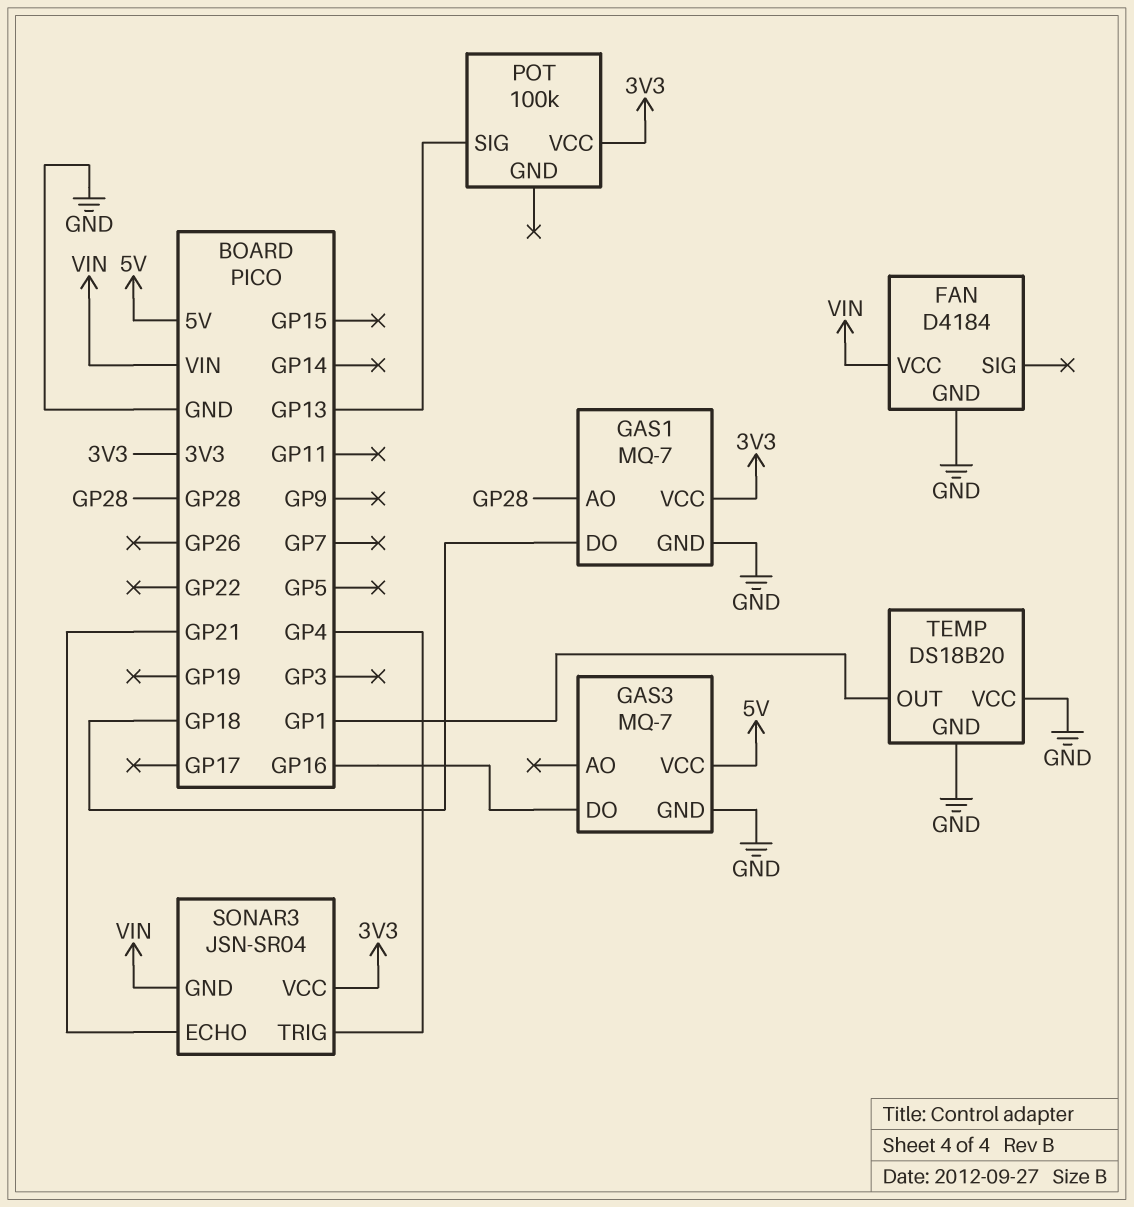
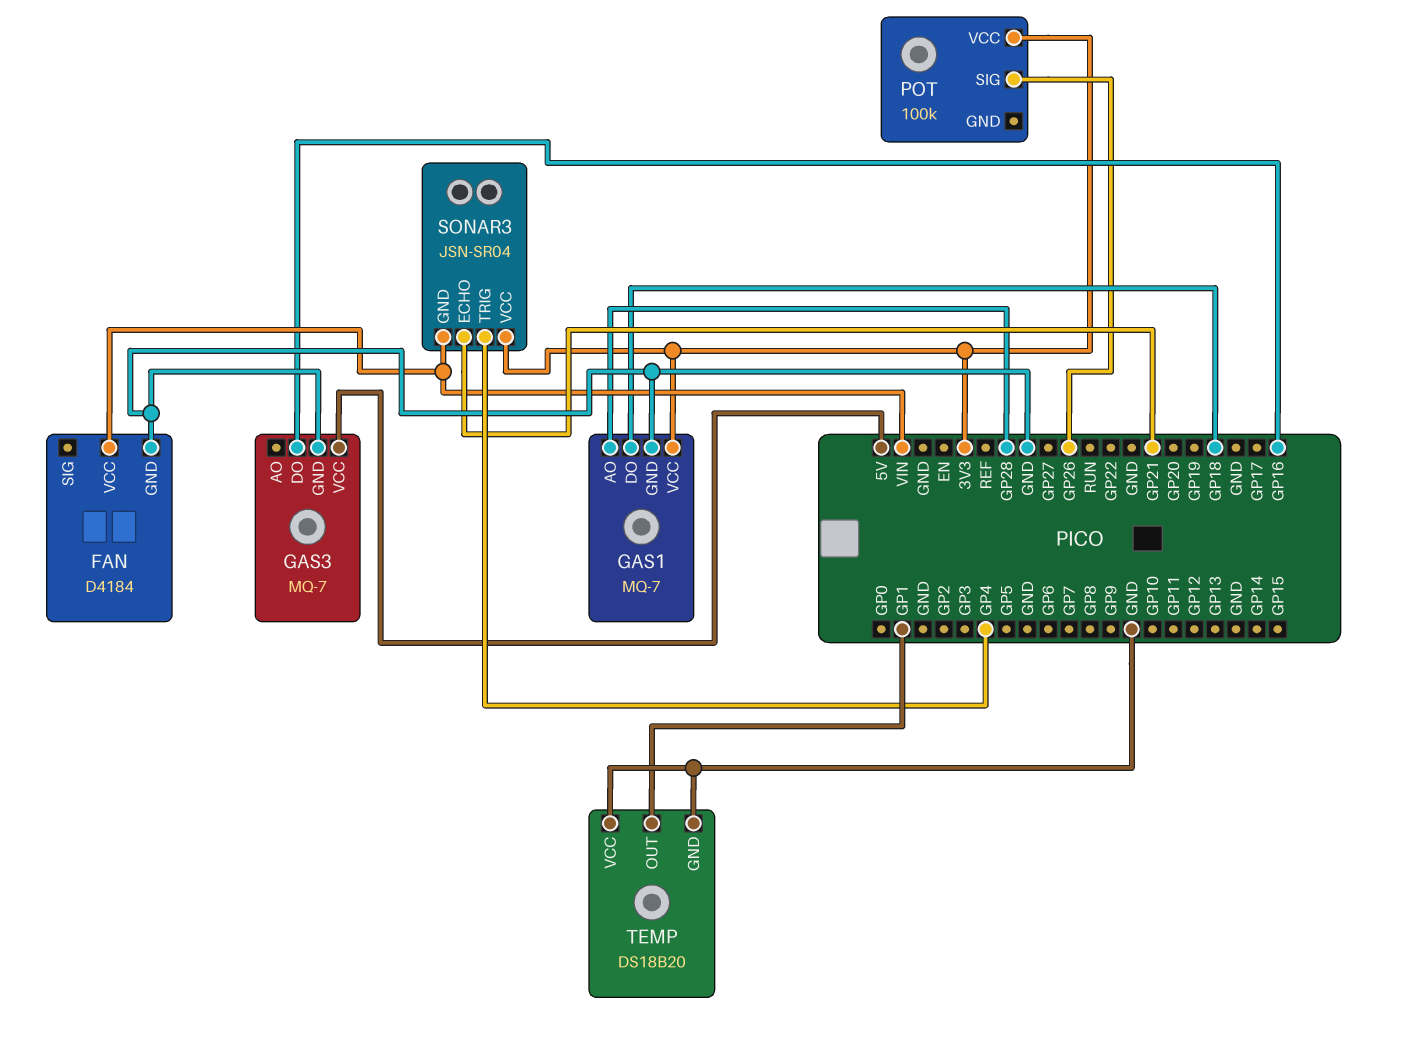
POT pin SIG: GP13 -> GP26

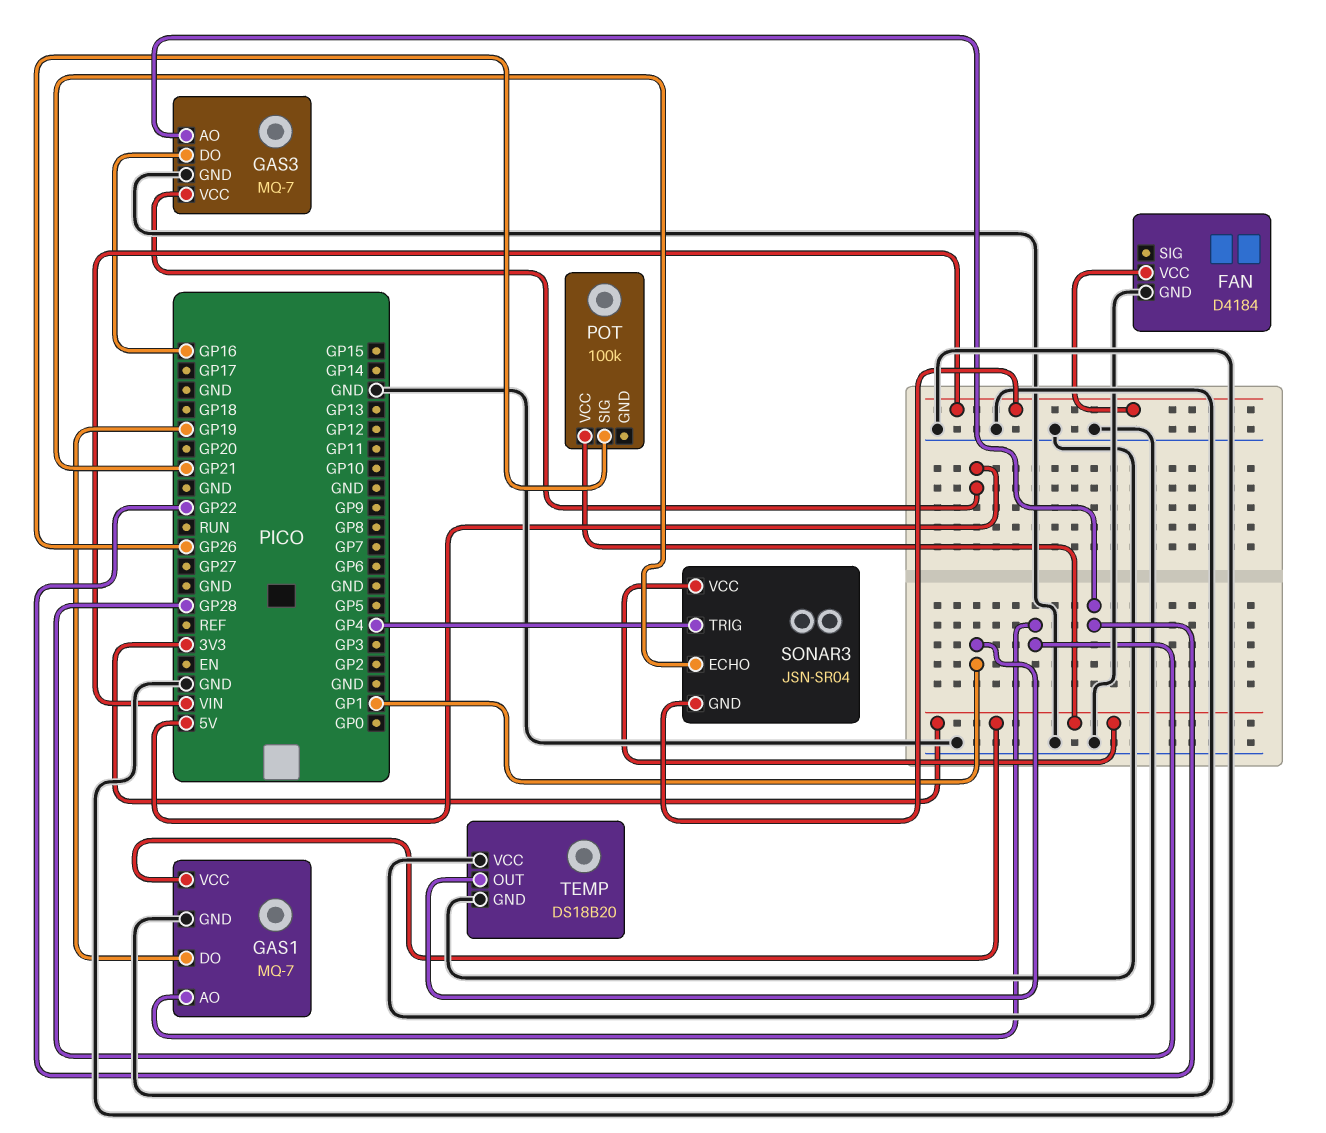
GAS1 pin DO: GP18 -> GP19
GAS3 pin AO: none -> GP22

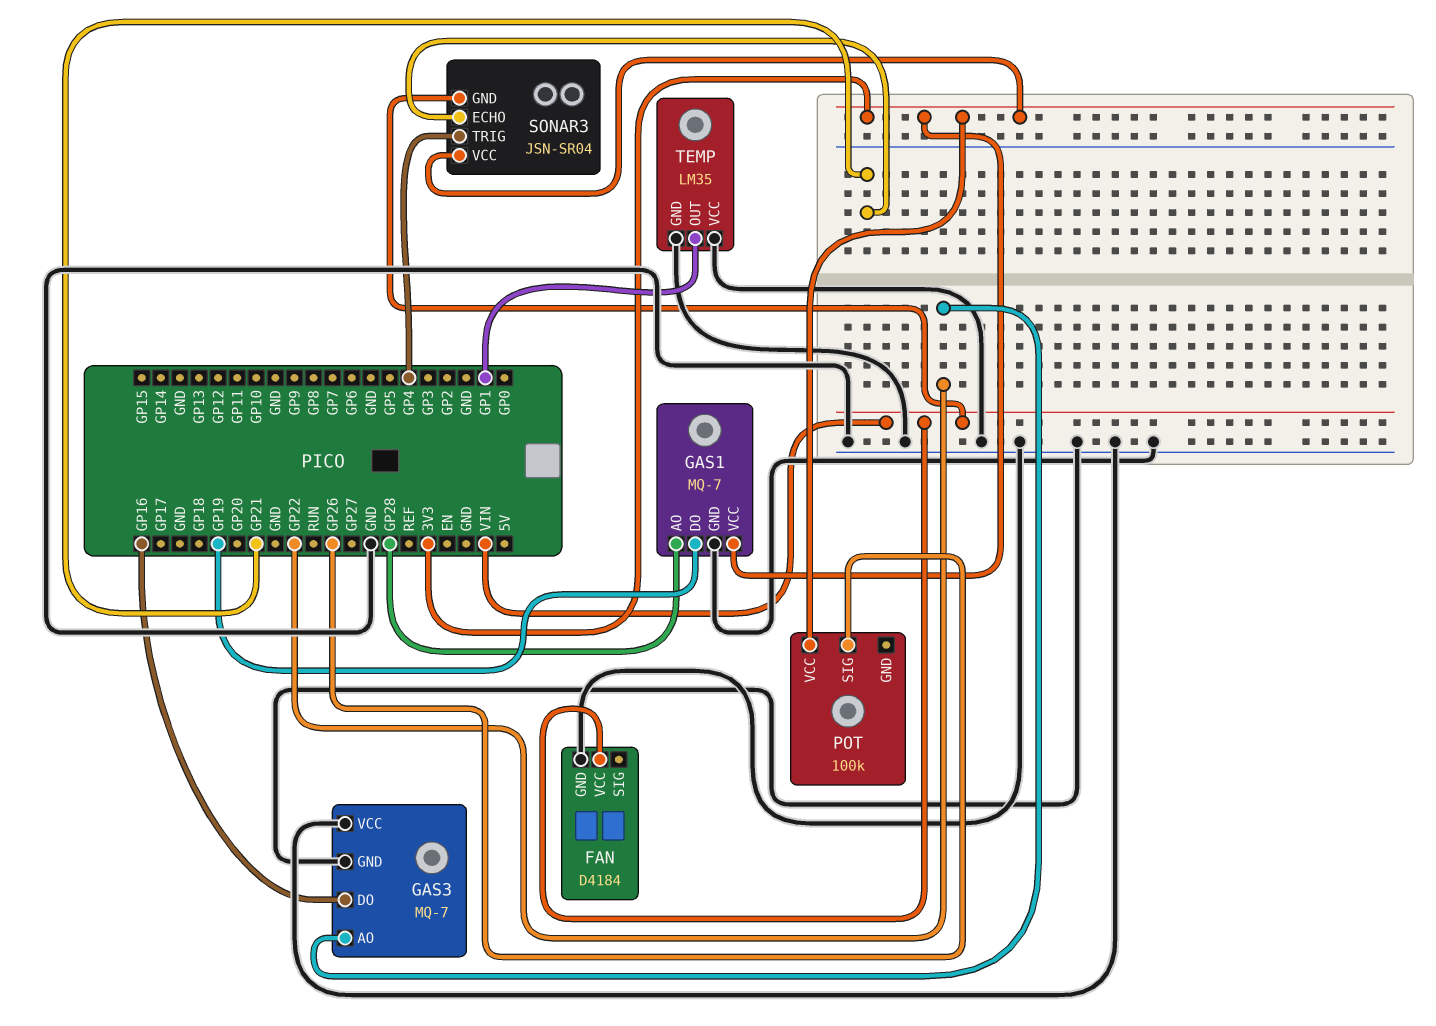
GAS3 pin VCC: 5V -> GND
TEMP: DS18B20 -> LM35

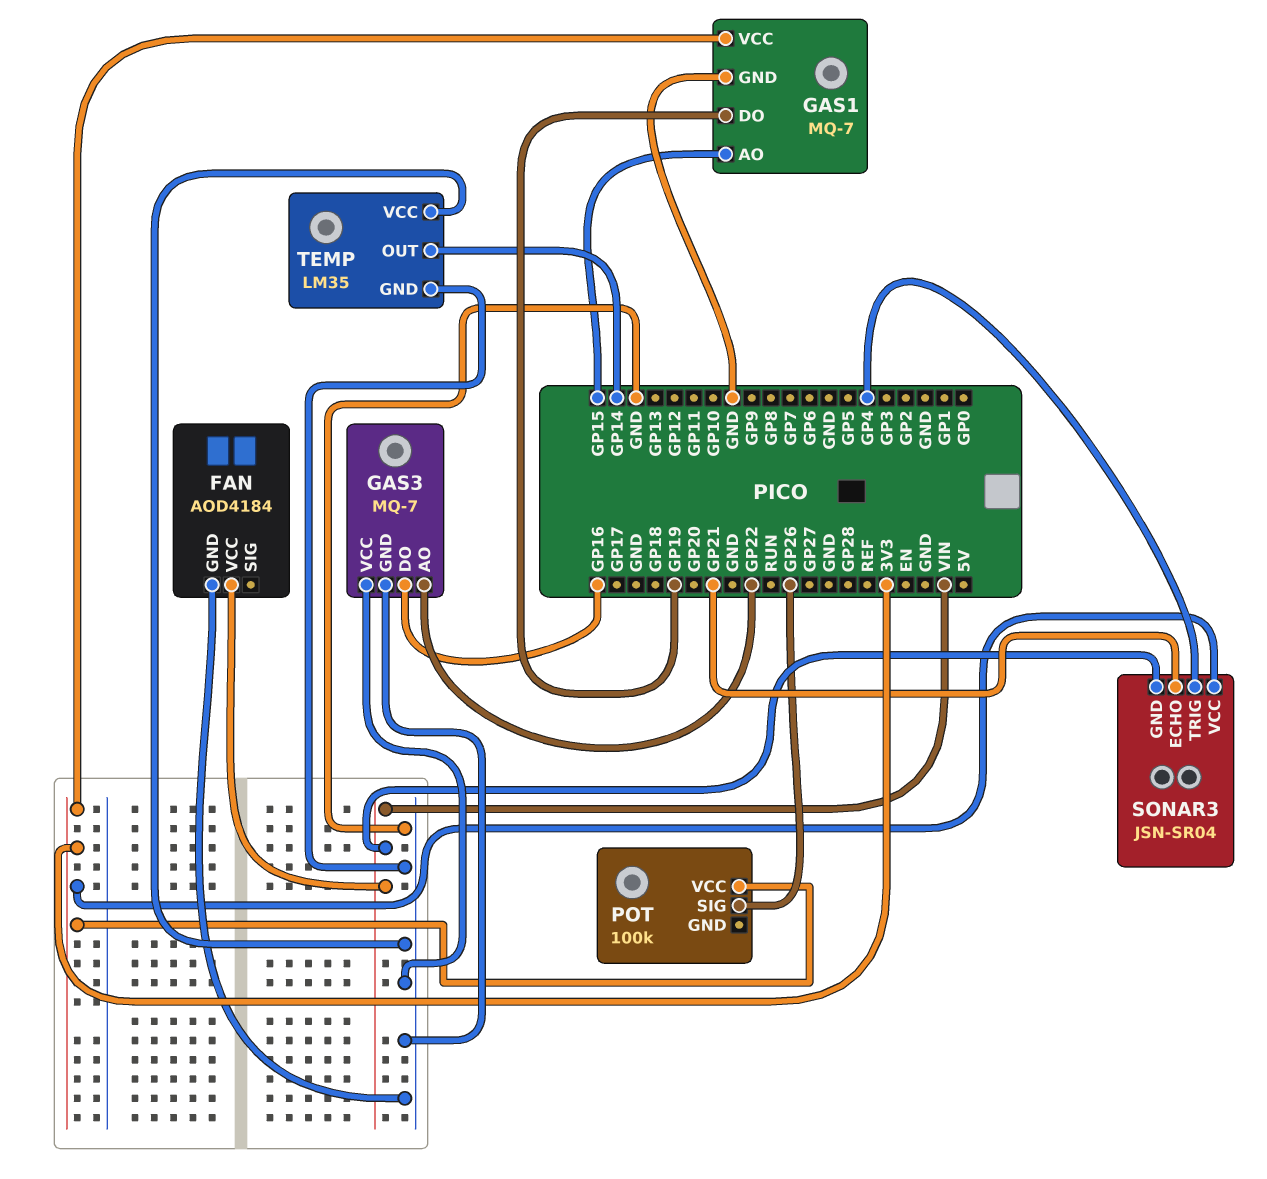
FAN: D4184 -> AOD4184
GAS1 pin AO: GP28 -> GP15
TEMP pin OUT: GP1 -> GP14

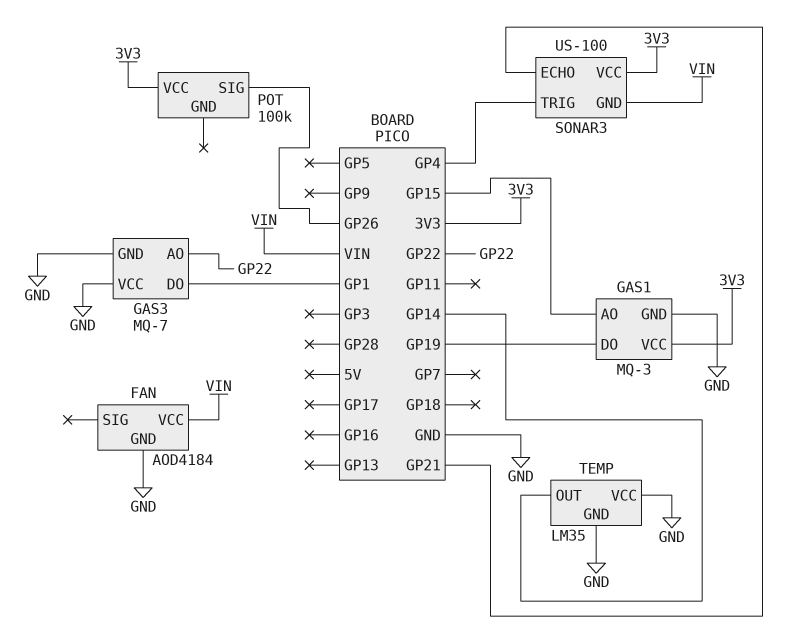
GAS1: MQ-7 -> MQ-3
GAS3 pin DO: GP16 -> GP1
SONAR3: JSN-SR04 -> US-100

